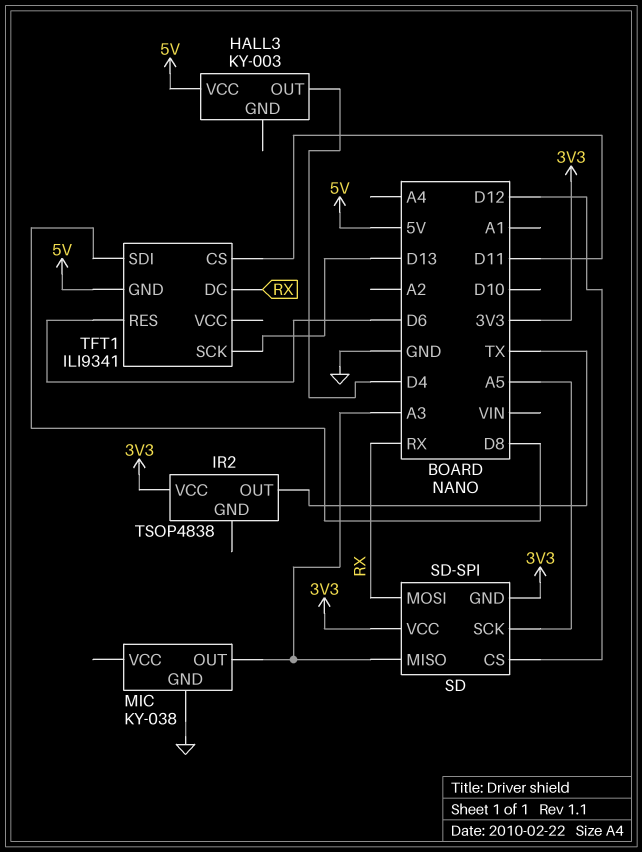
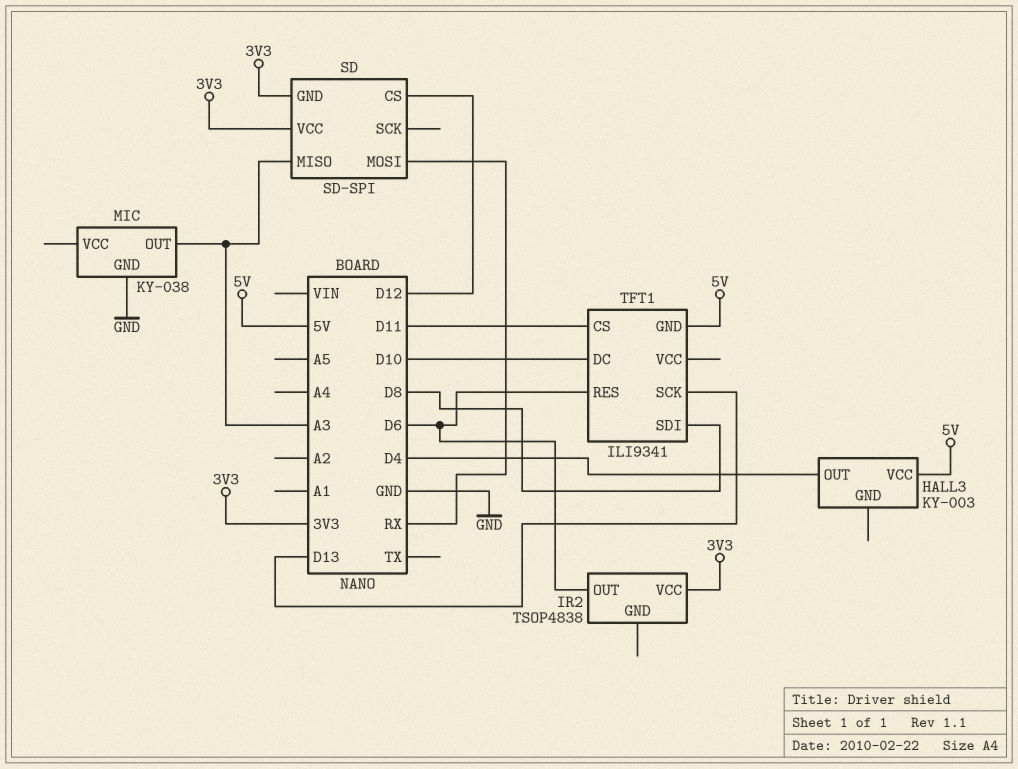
IR2 pin OUT: TX -> D6
SD pin SCK: A5 -> none
TFT1 pin DC: RX -> D10

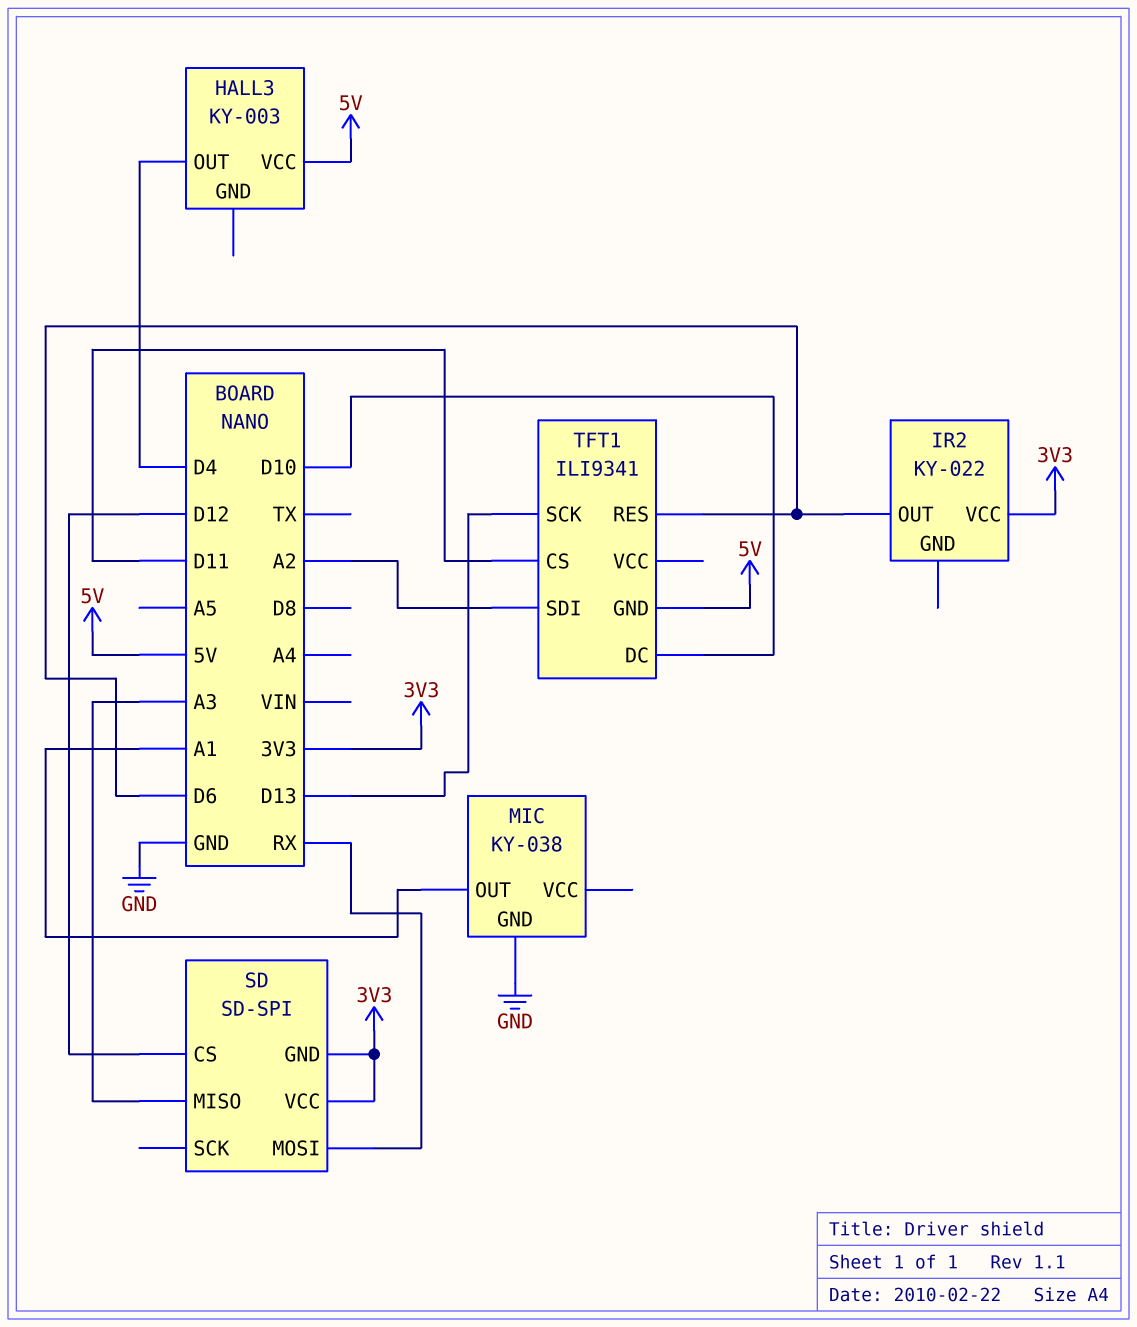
IR2: TSOP4838 -> KY-022
MIC pin OUT: A3 -> A1
TFT1 pin SDI: D8 -> A2

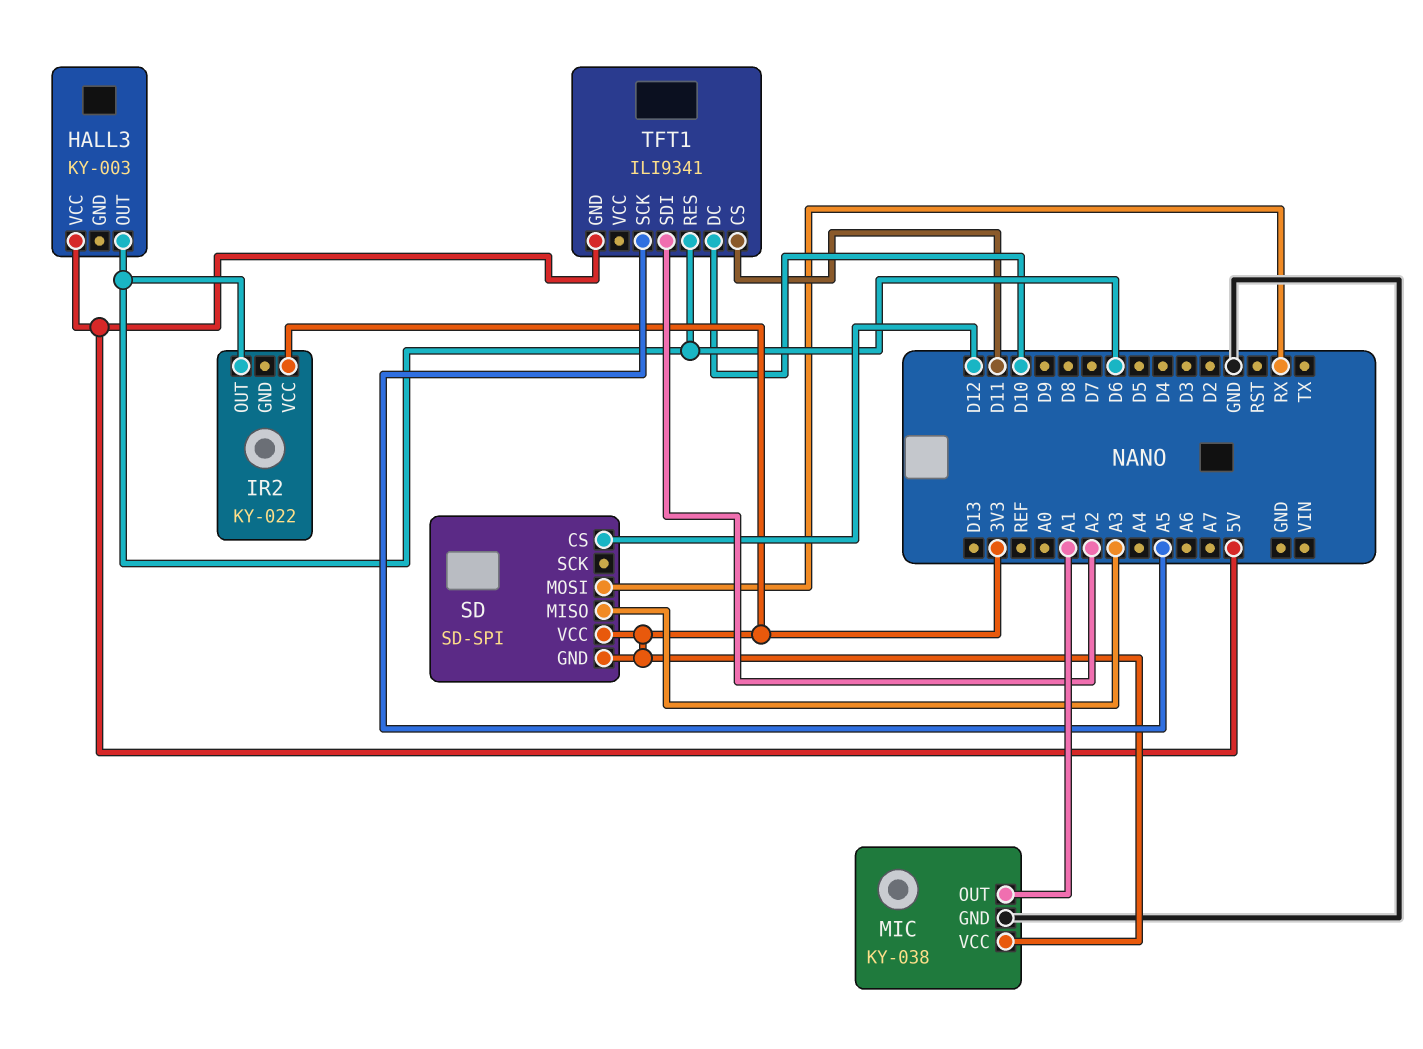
HALL3 pin OUT: D4 -> D6
MIC pin VCC: none -> 3V3
TFT1 pin SCK: D13 -> A5

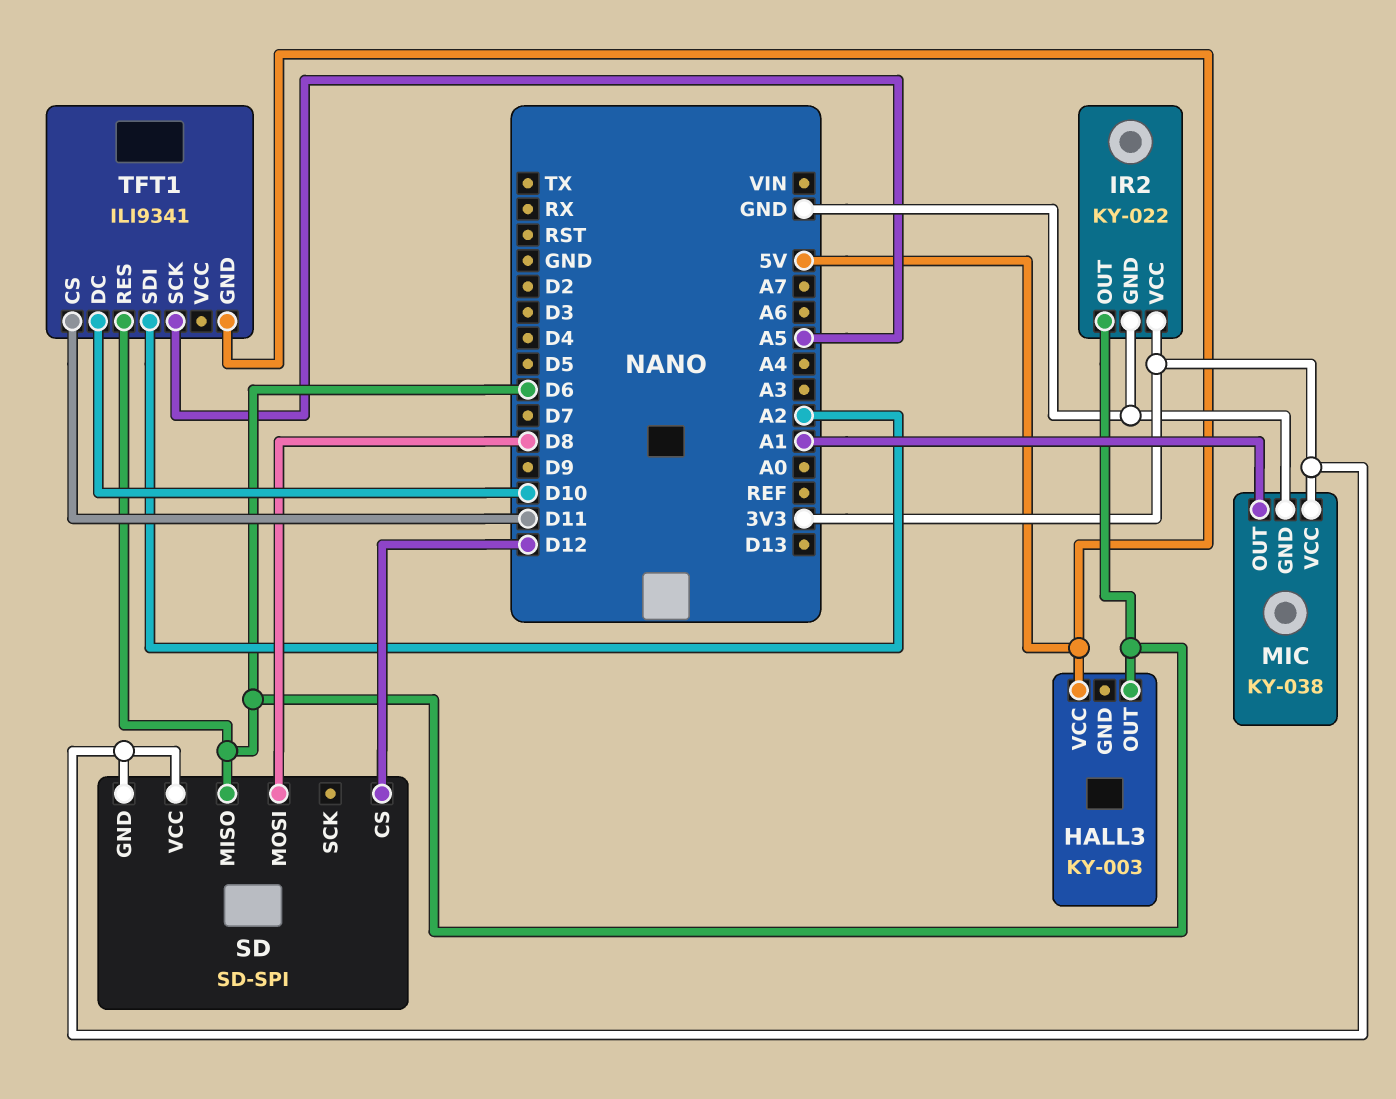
IR2 pin GND: none -> GND
SD pin MISO: A3 -> D6
SD pin MOSI: RX -> D8

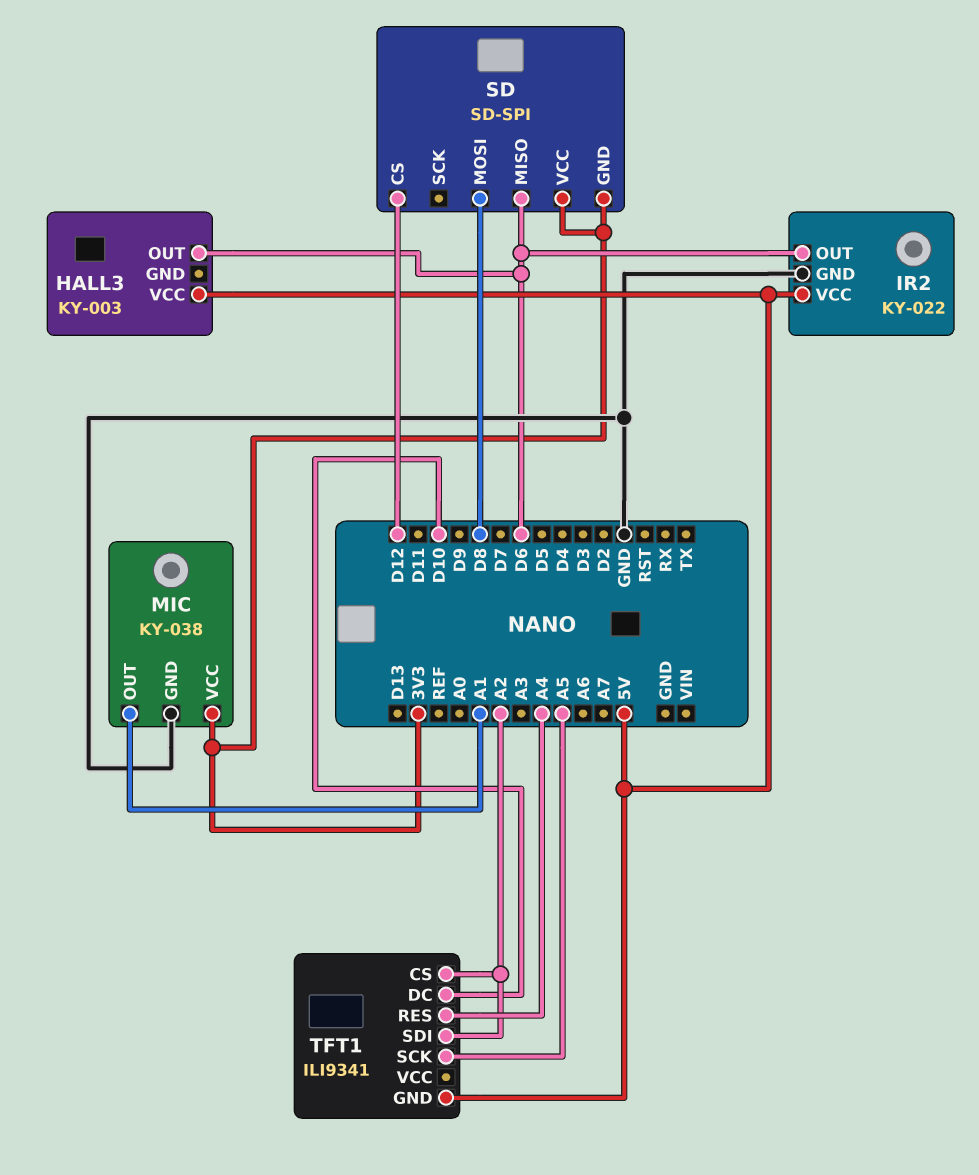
IR2 pin VCC: 3V3 -> 5V
TFT1 pin CS: D11 -> A2
TFT1 pin RES: D6 -> A4

